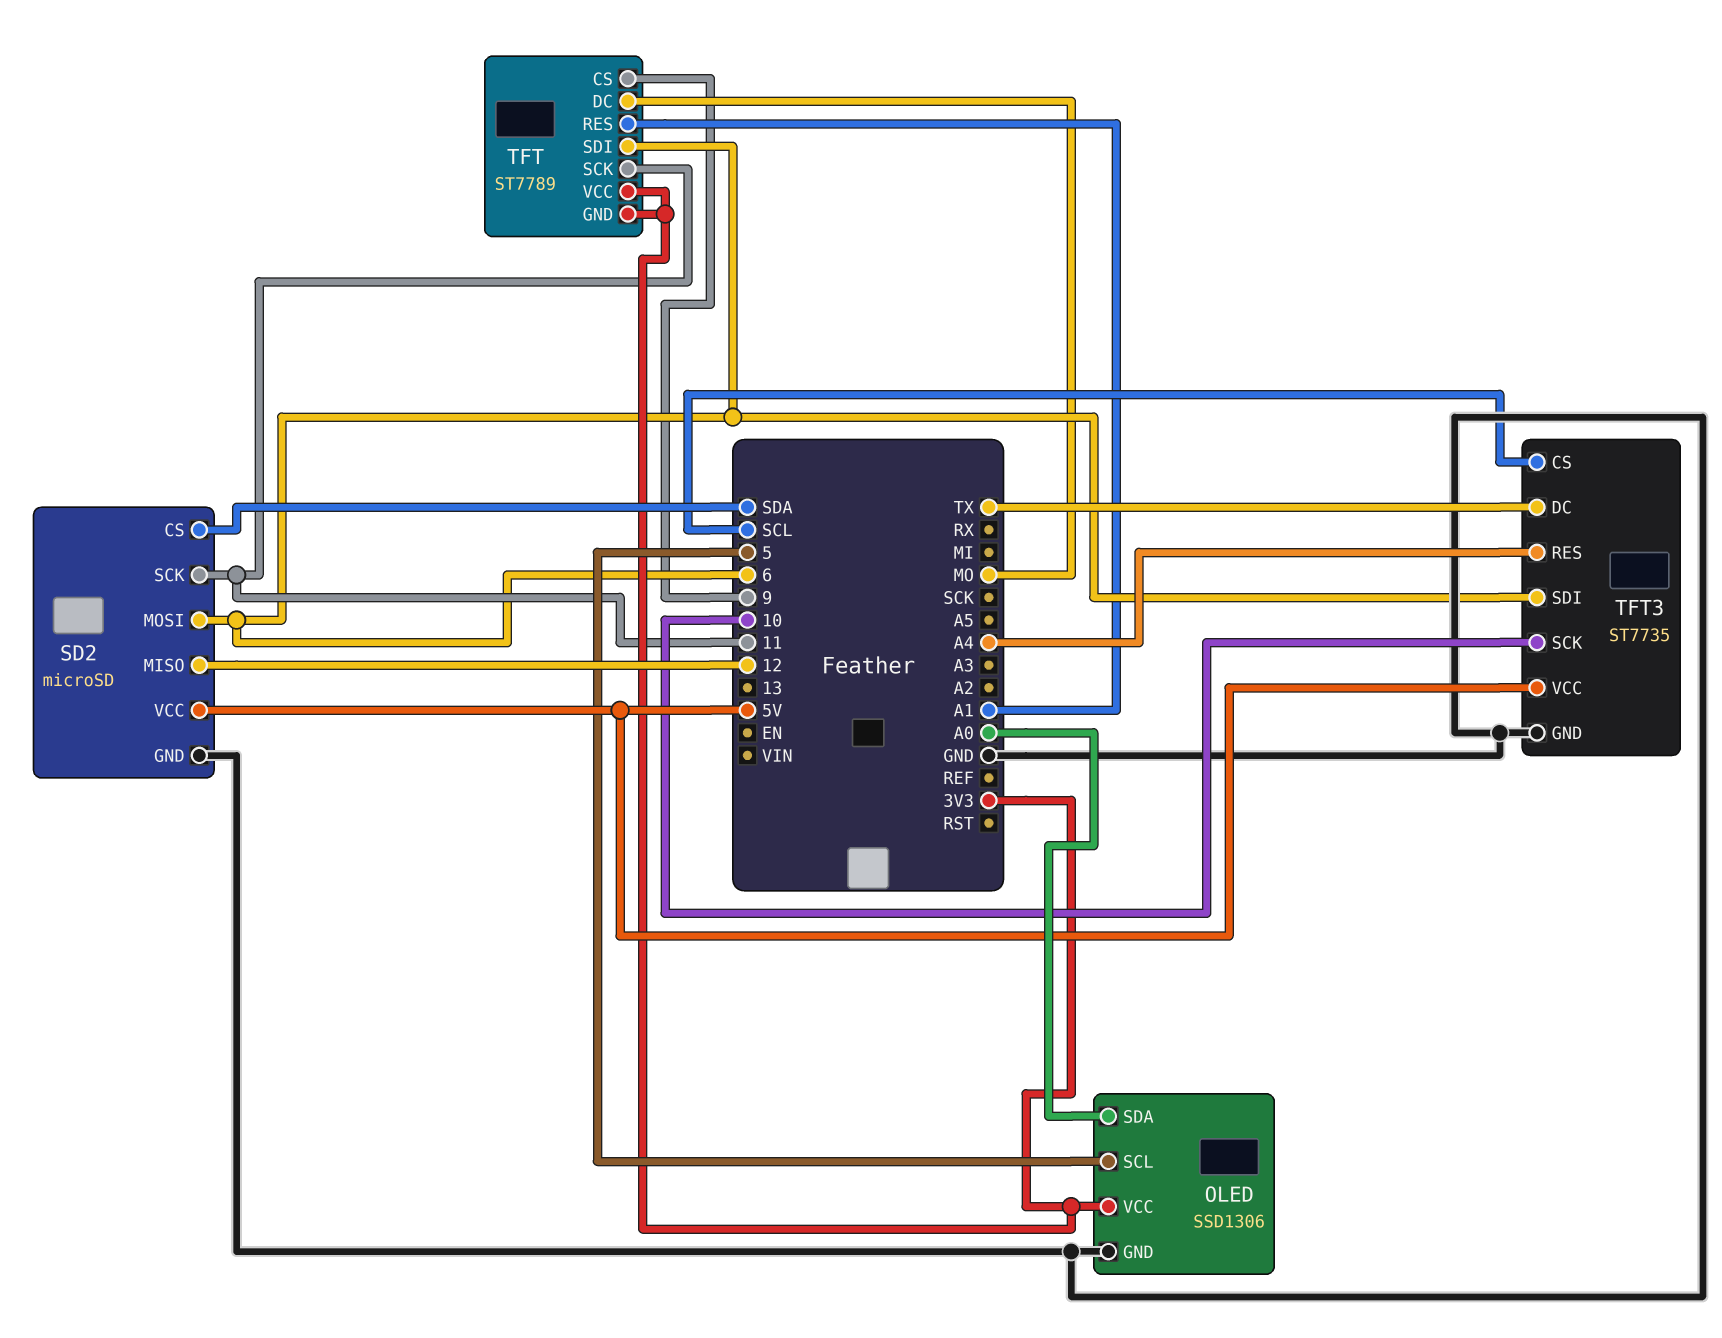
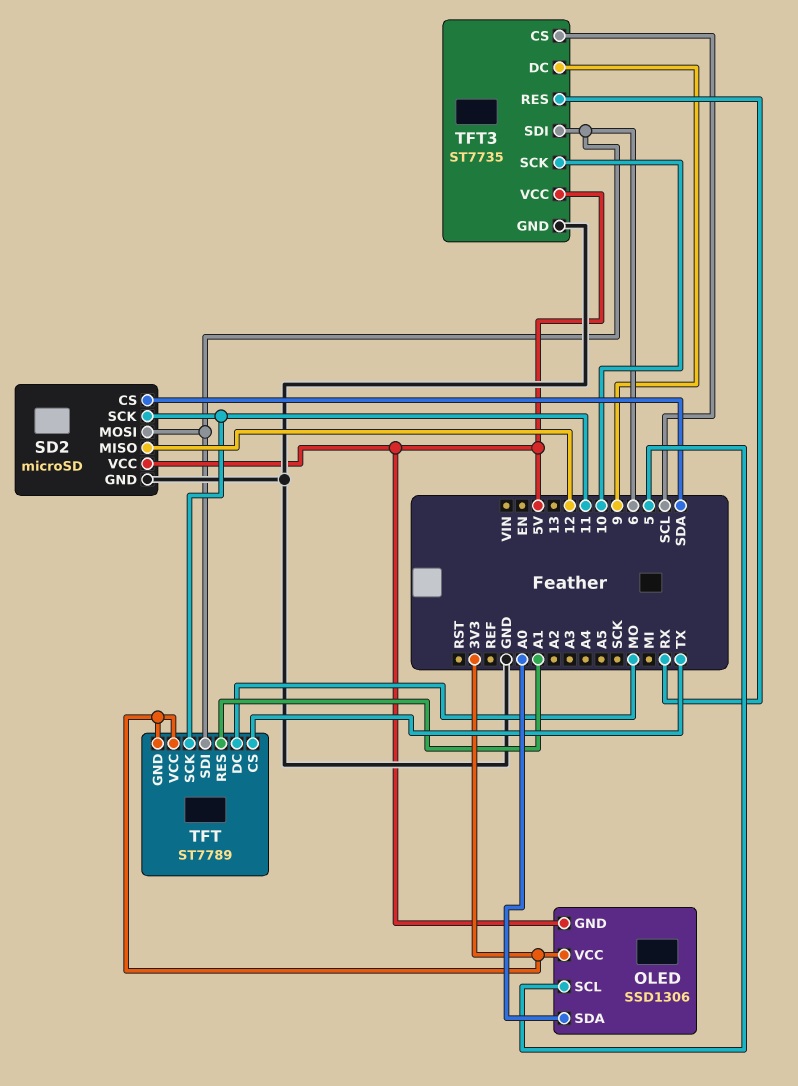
OLED pin GND: GND -> 5V
TFT pin CS: 9 -> TX
TFT3 pin DC: TX -> 9
TFT3 pin RES: A4 -> RX

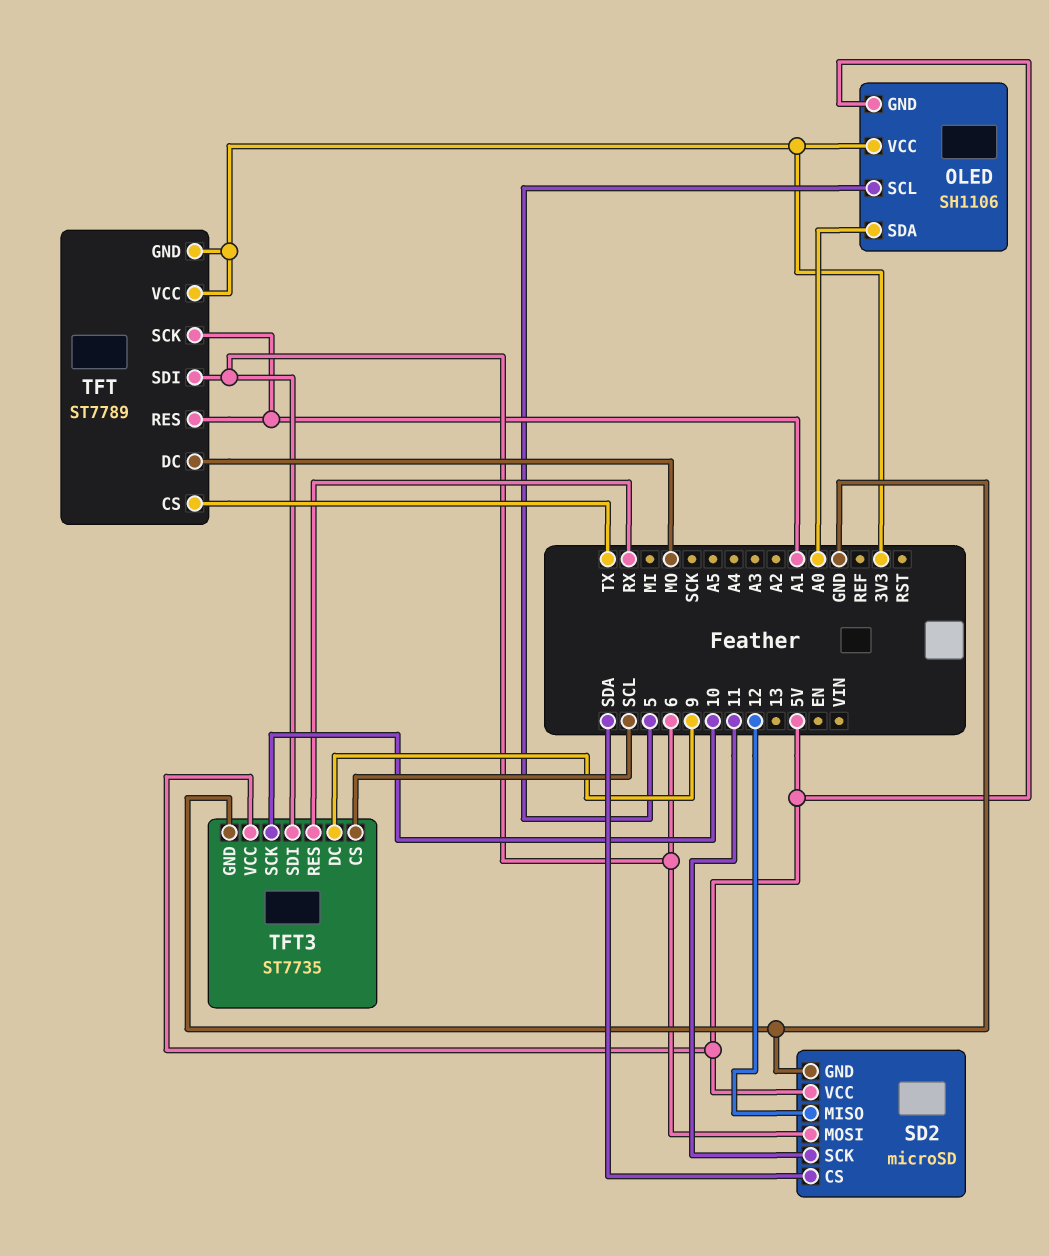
OLED: SSD1306 -> SH1106
TFT pin SCK: 11 -> A1

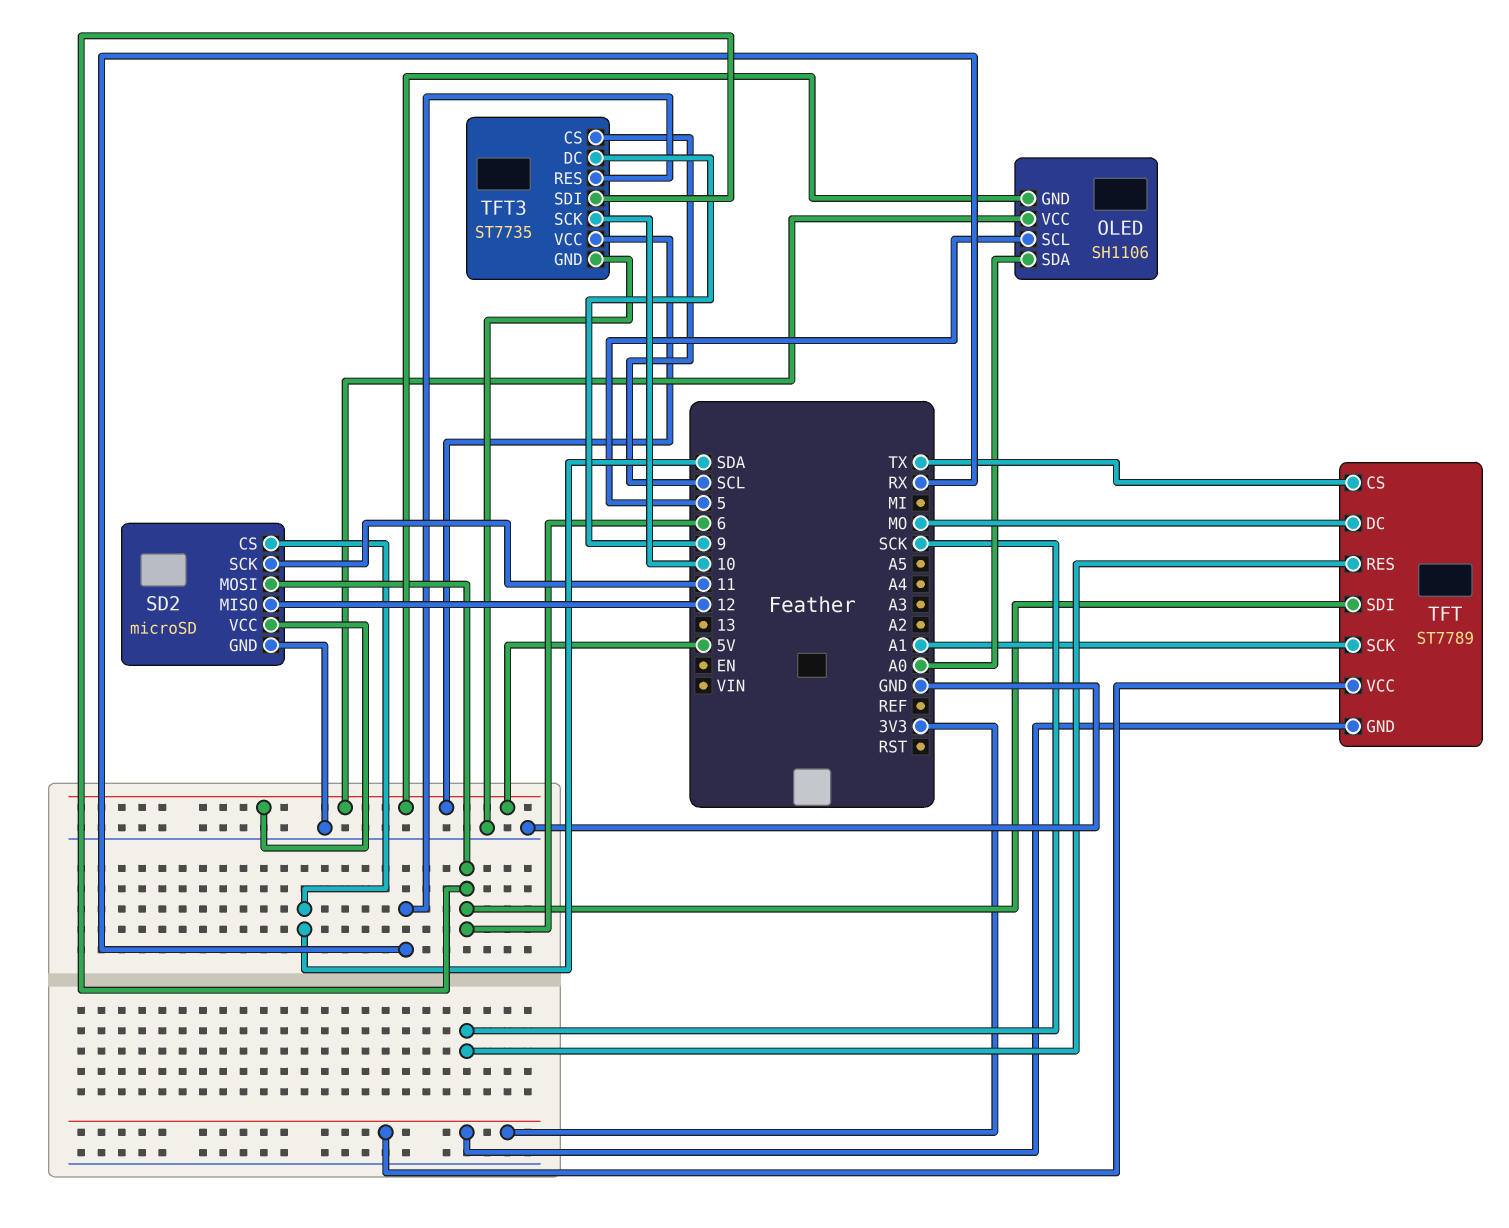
OLED pin VCC: 3V3 -> 5V
TFT pin RES: A1 -> SCK

